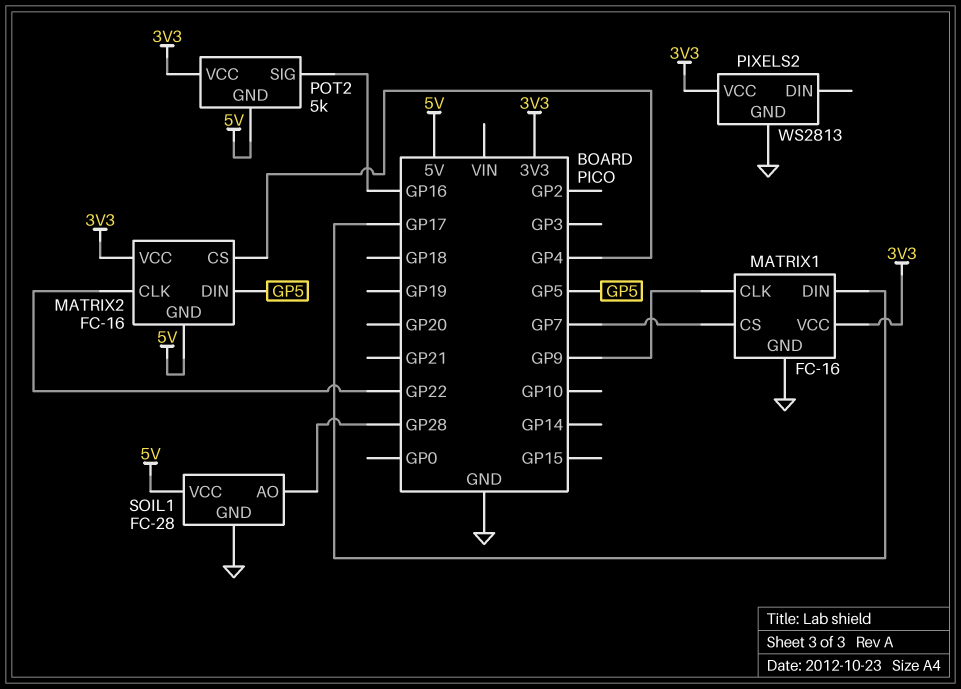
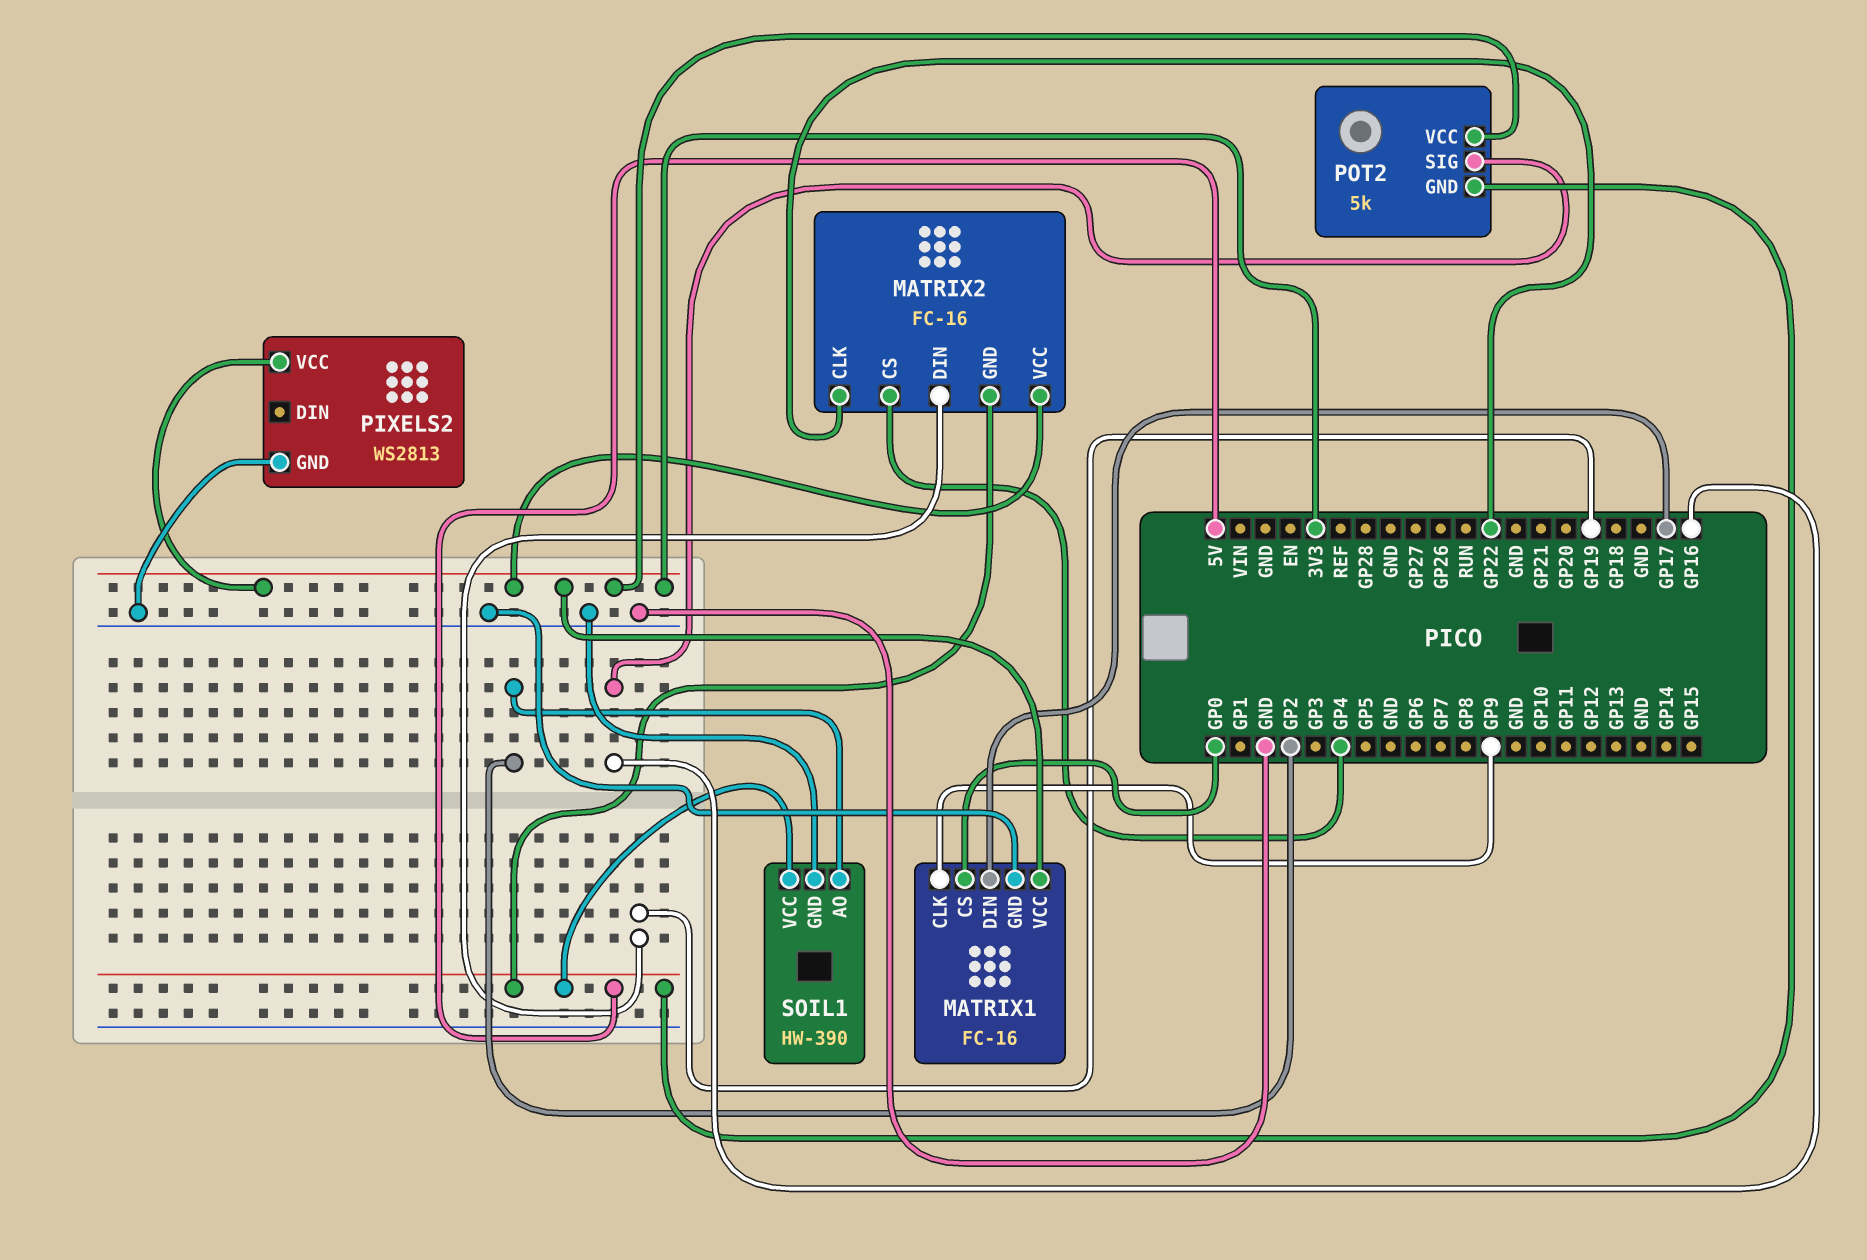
MATRIX1 pin CS: GP7 -> GP0
MATRIX2 pin DIN: GP5 -> GP19
SOIL1: FC-28 -> HW-390
SOIL1 pin AO: GP28 -> GP2

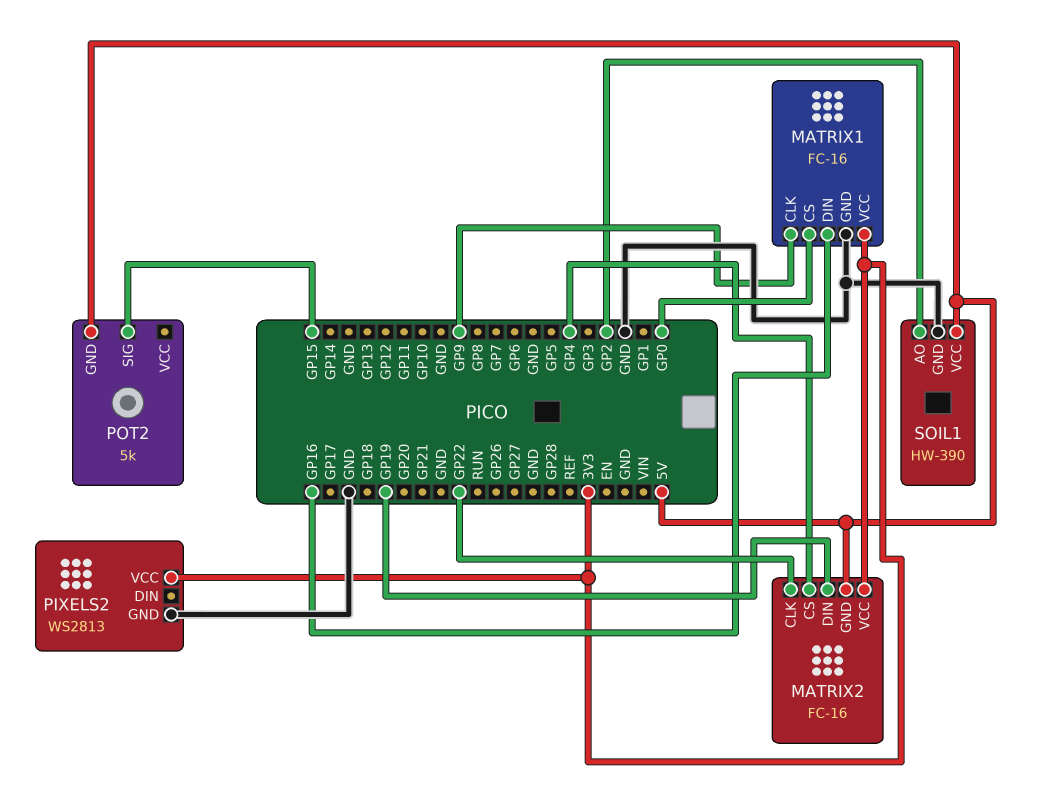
MATRIX1 pin DIN: GP17 -> GP16
POT2 pin SIG: GP16 -> GP15
POT2 pin VCC: 3V3 -> none

